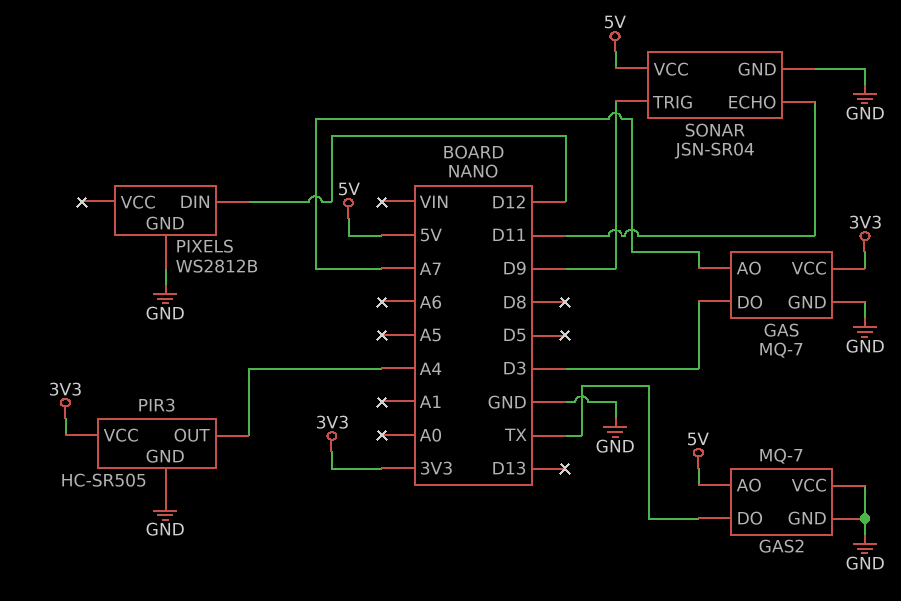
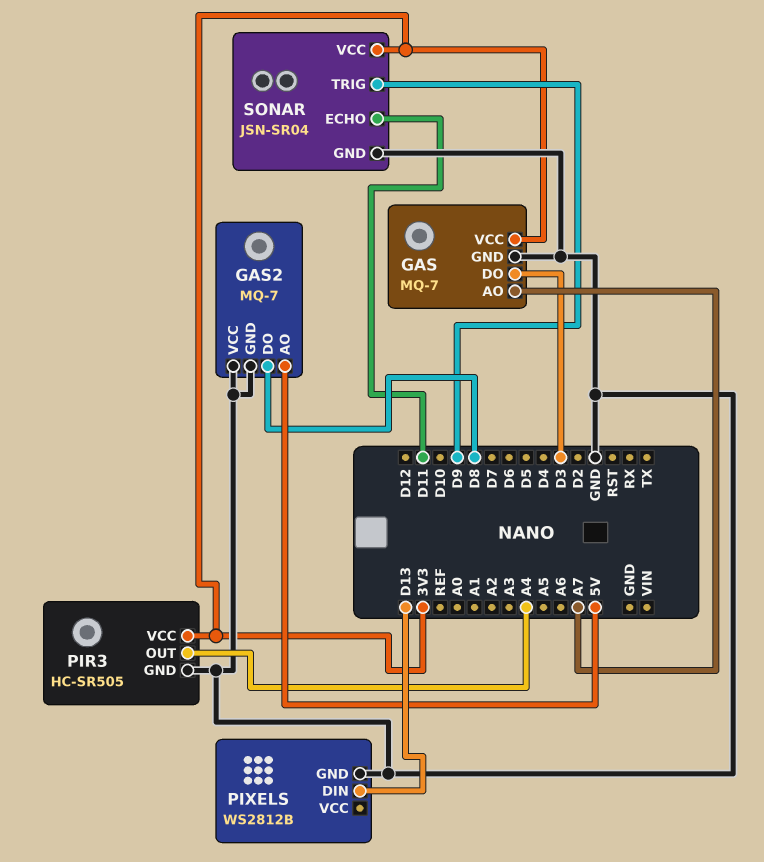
GAS2 pin DO: TX -> D8
PIXELS pin DIN: D12 -> D13
SONAR pin VCC: 5V -> 3V3

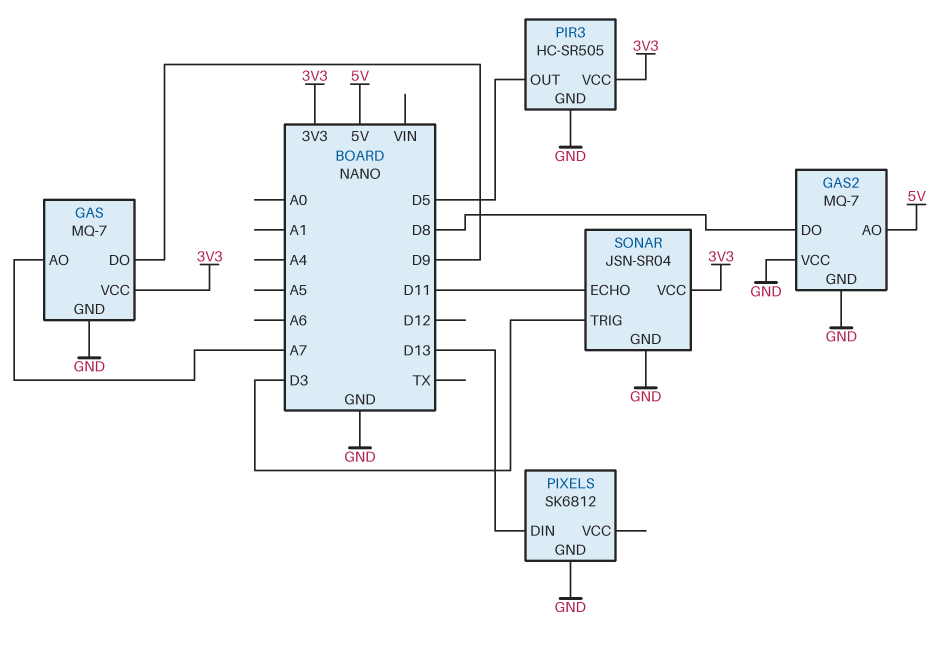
GAS pin DO: D3 -> D9
PIR3 pin OUT: A4 -> D5
PIXELS: WS2812B -> SK6812
SONAR pin TRIG: D9 -> D3

